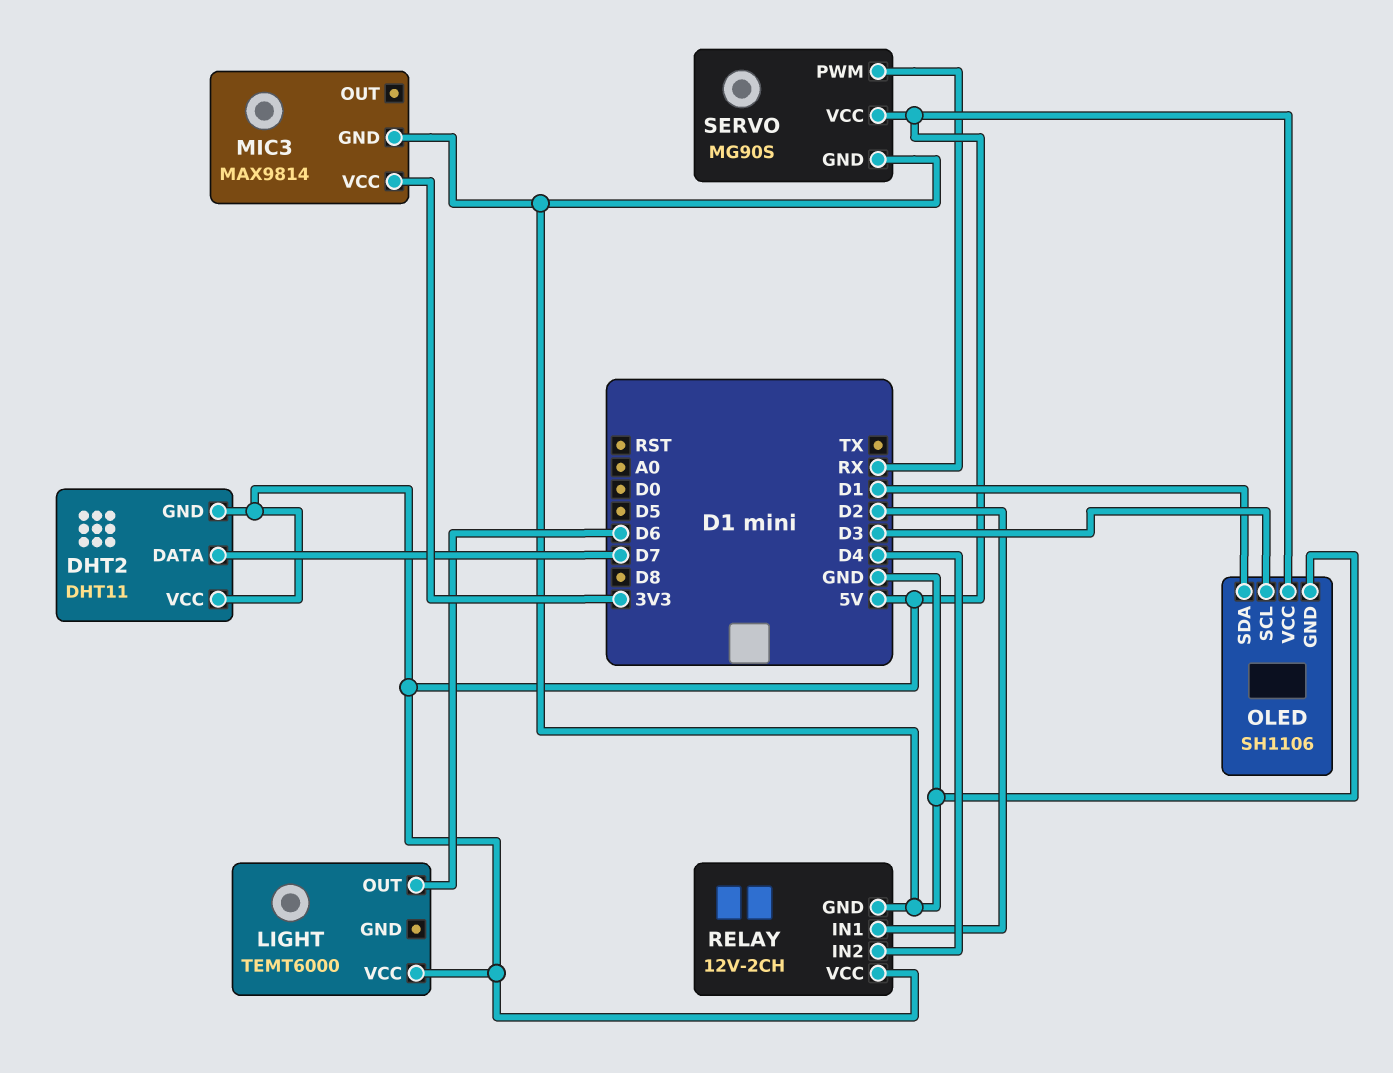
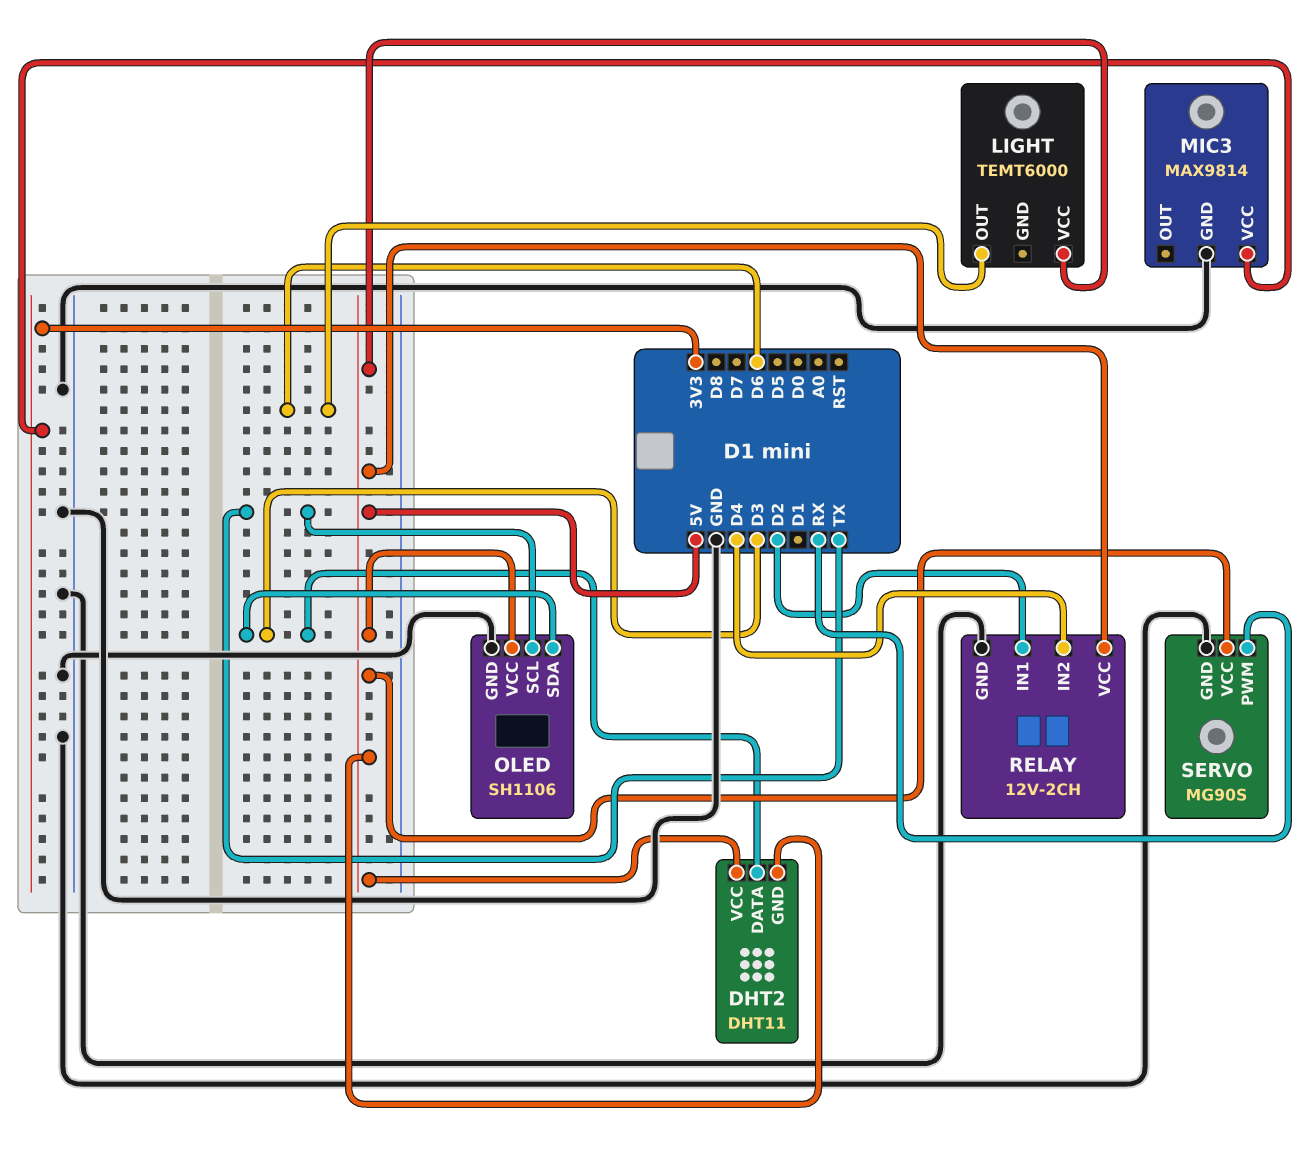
DHT2 pin DATA: D7 -> D3
OLED pin SCL: D3 -> TX
OLED pin SDA: D1 -> D3

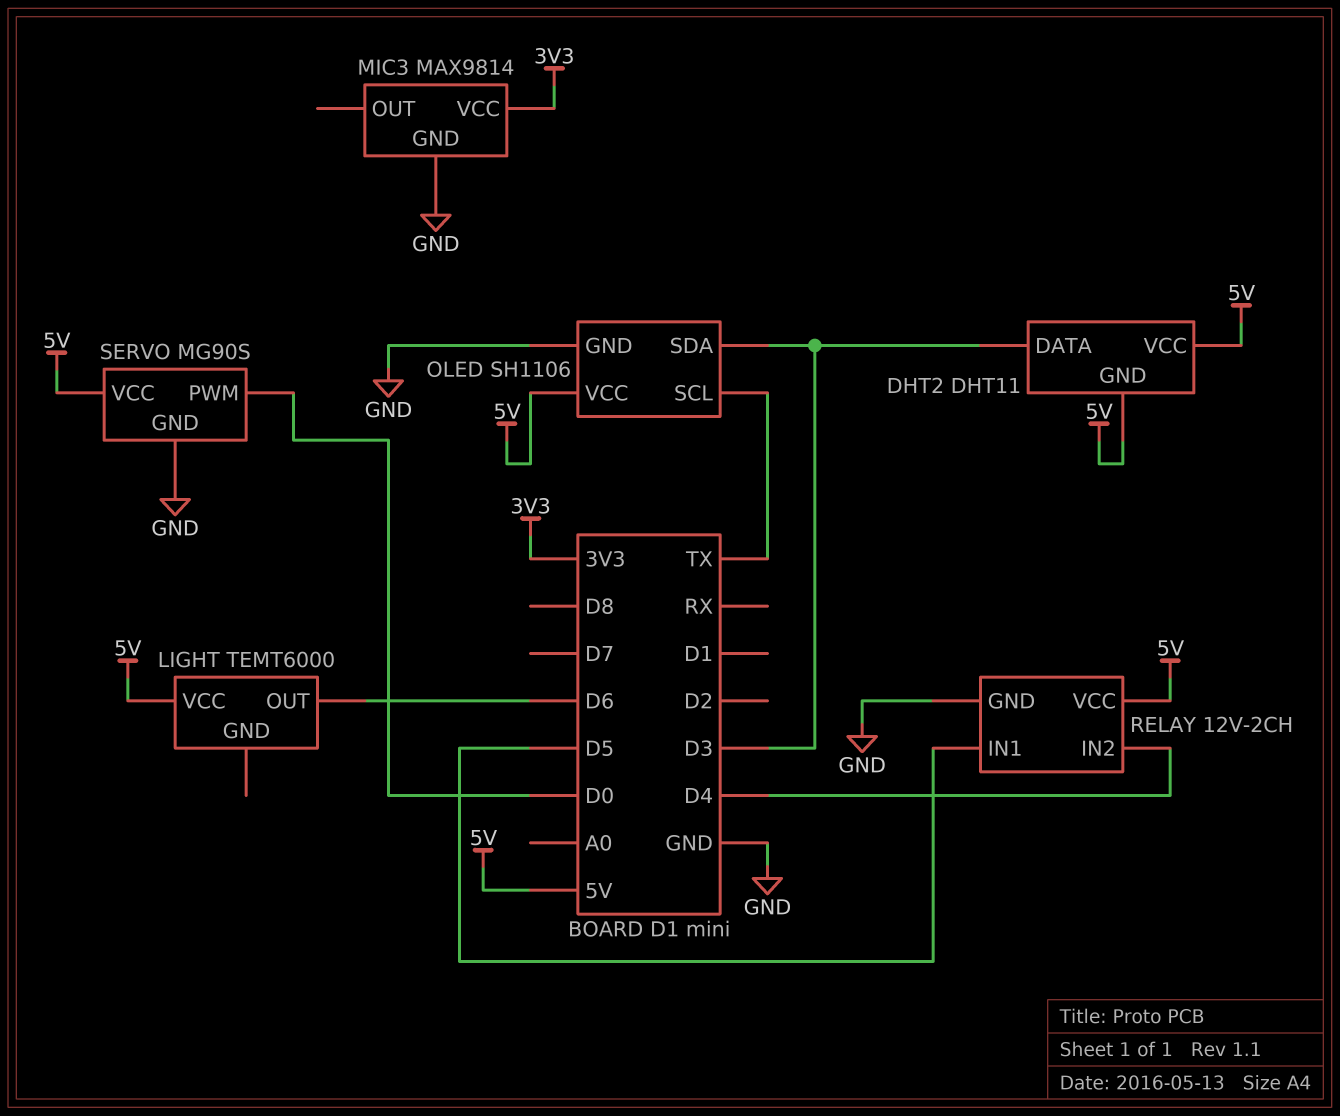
RELAY pin IN1: D2 -> D5
SERVO pin PWM: RX -> D0

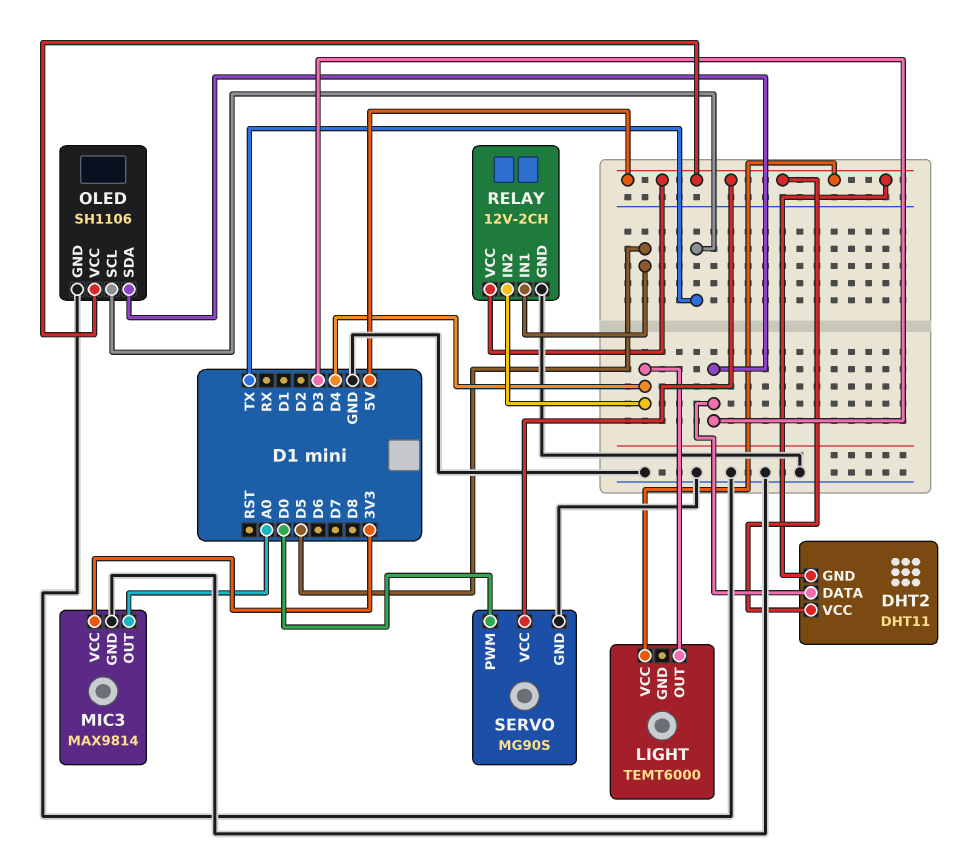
LIGHT pin OUT: D6 -> D4
MIC3 pin OUT: none -> A0

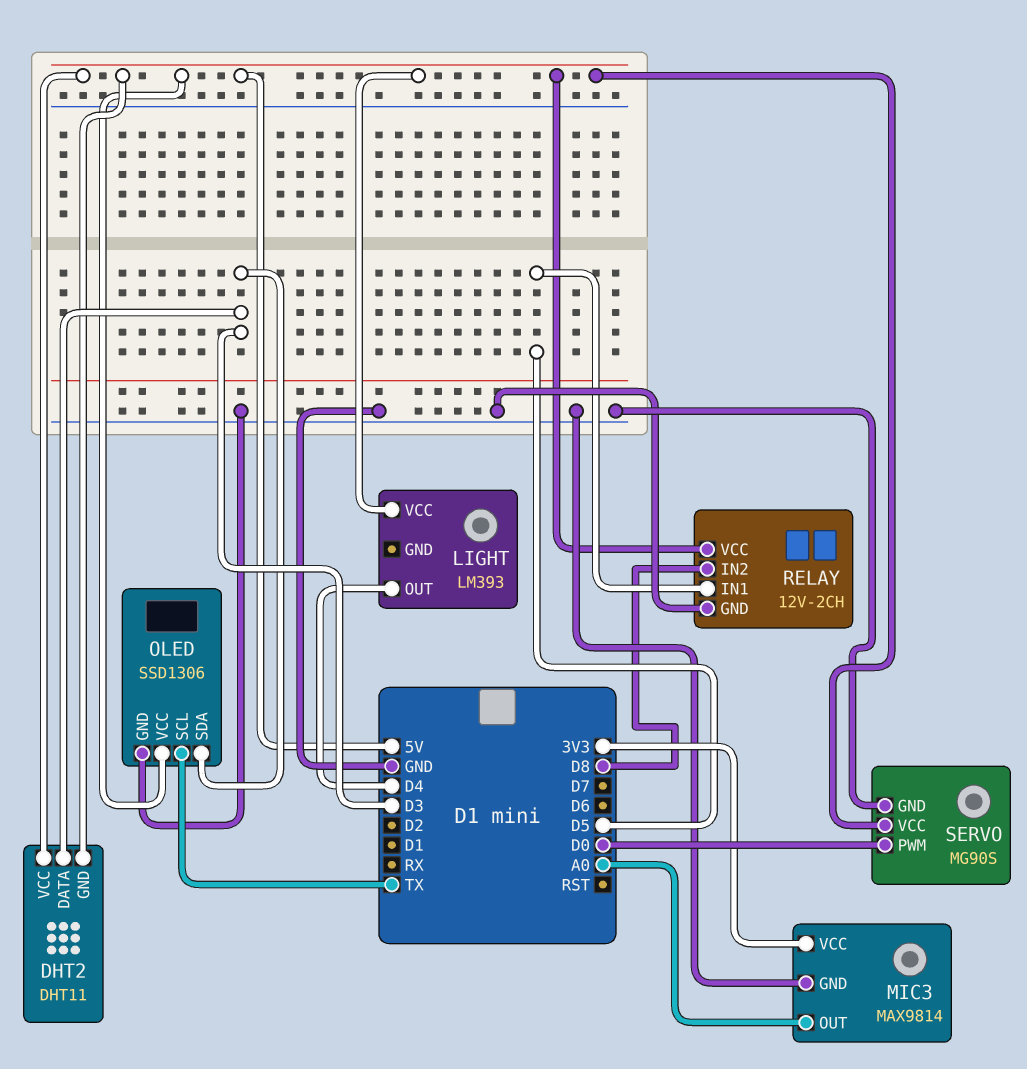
LIGHT: TEMT6000 -> LM393
OLED: SH1106 -> SSD1306
RELAY pin IN2: D4 -> D8

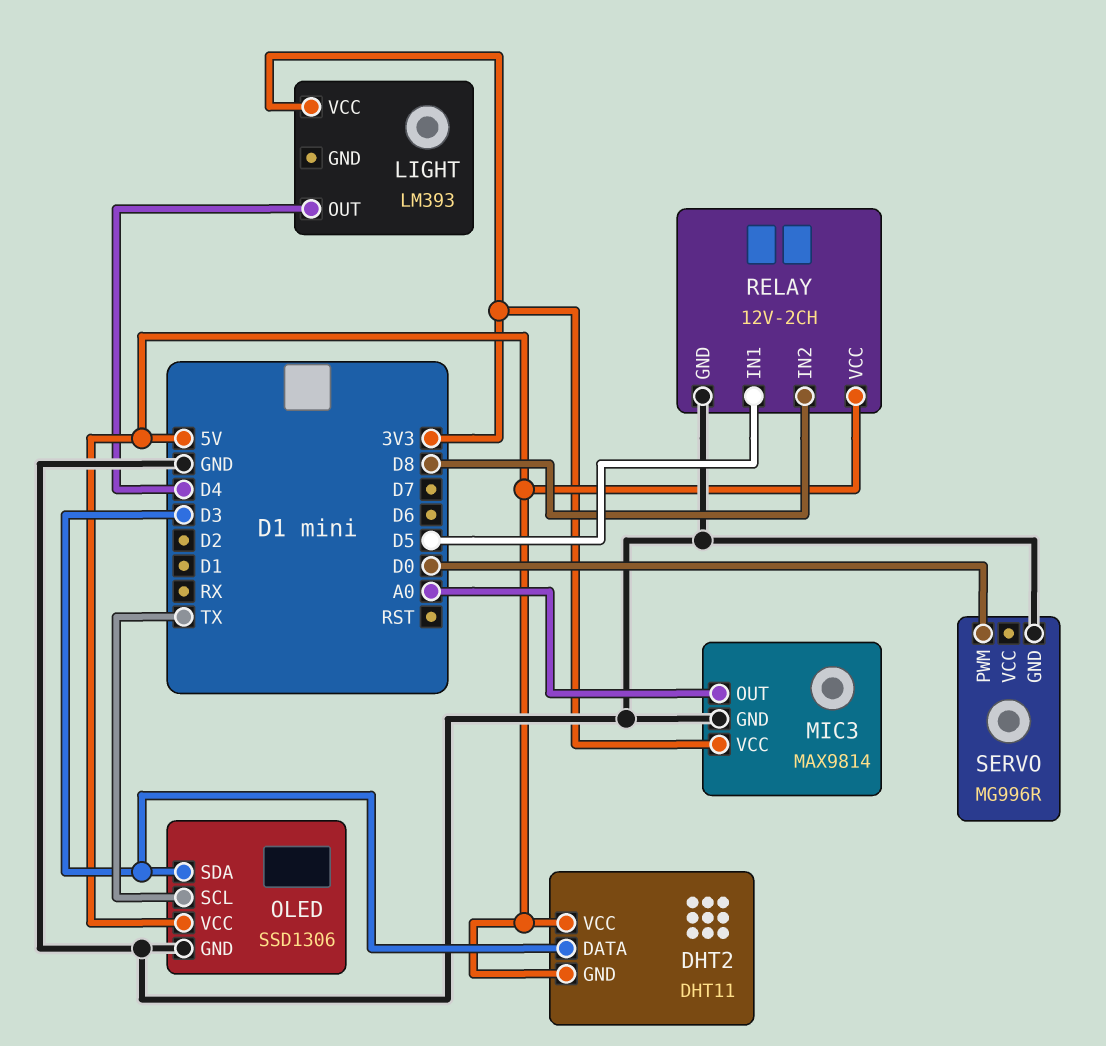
LIGHT pin VCC: 5V -> 3V3
SERVO: MG90S -> MG996R
SERVO pin VCC: 5V -> none

